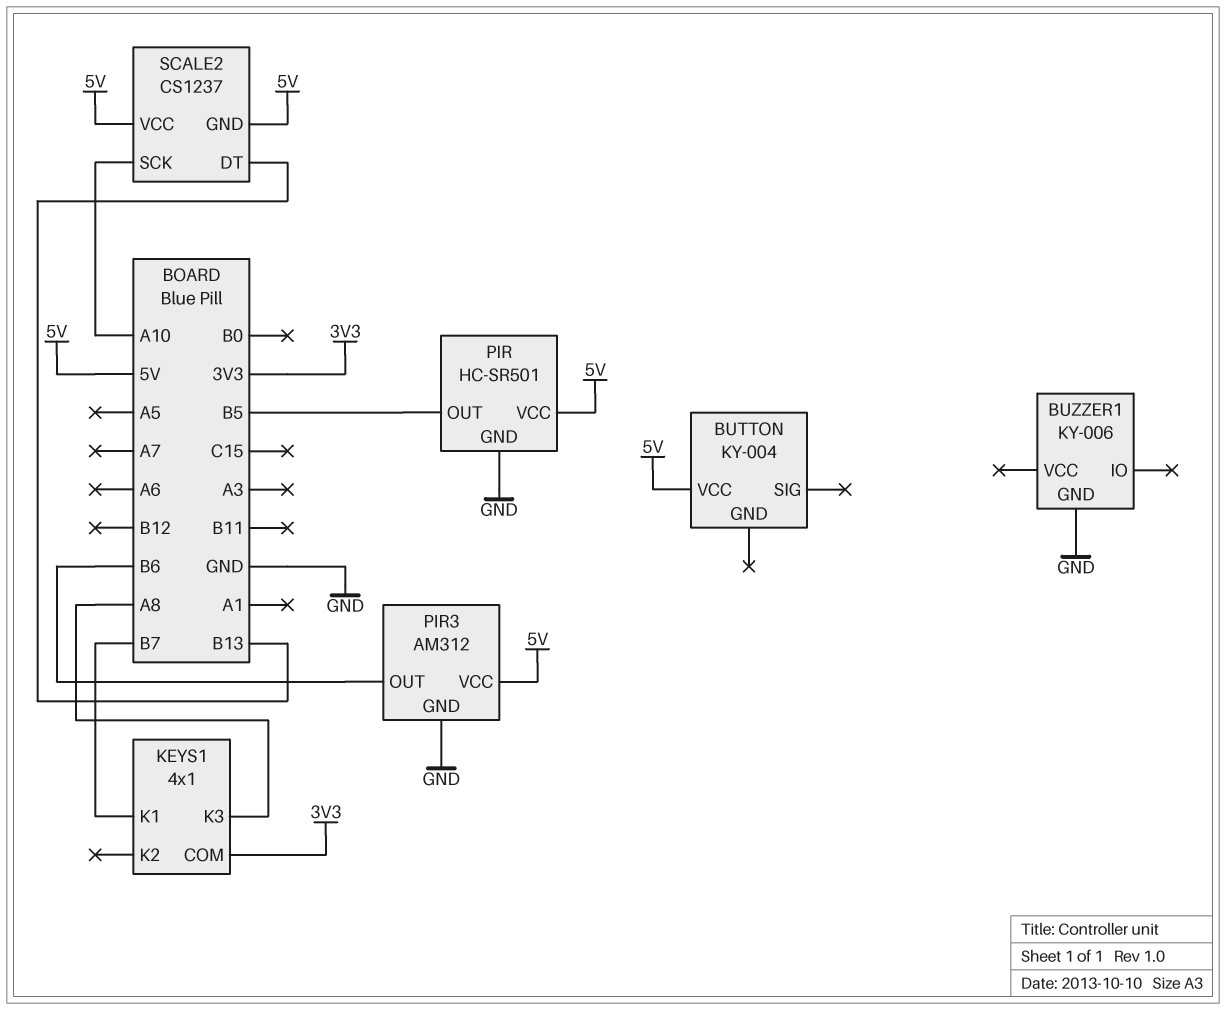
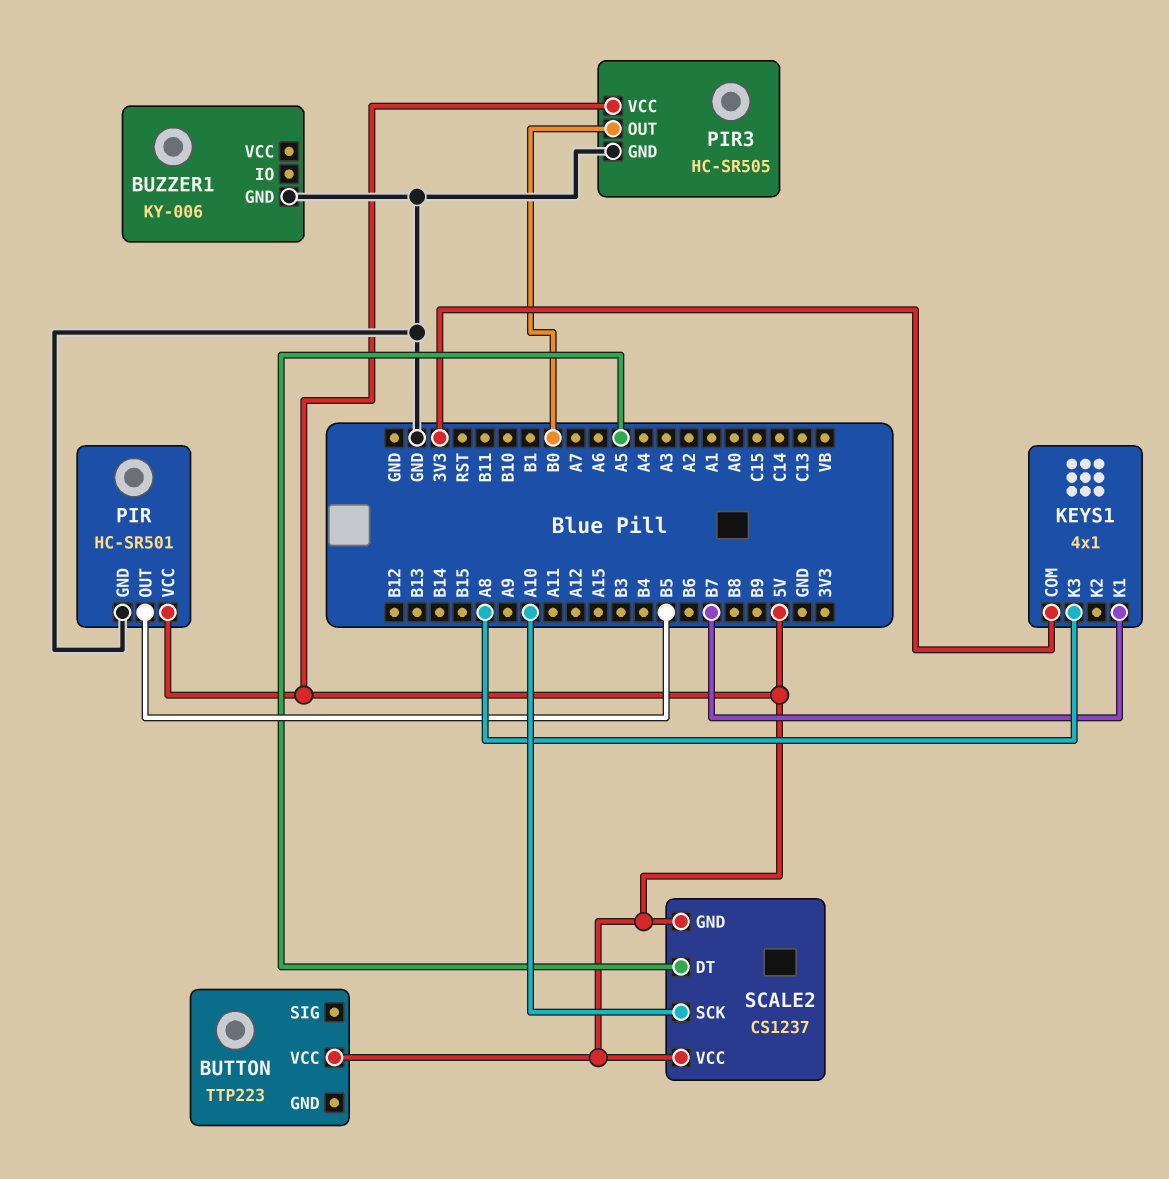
BUTTON: KY-004 -> TTP223
PIR3: AM312 -> HC-SR505
PIR3 pin OUT: B6 -> B0
SCALE2 pin DT: B13 -> A5

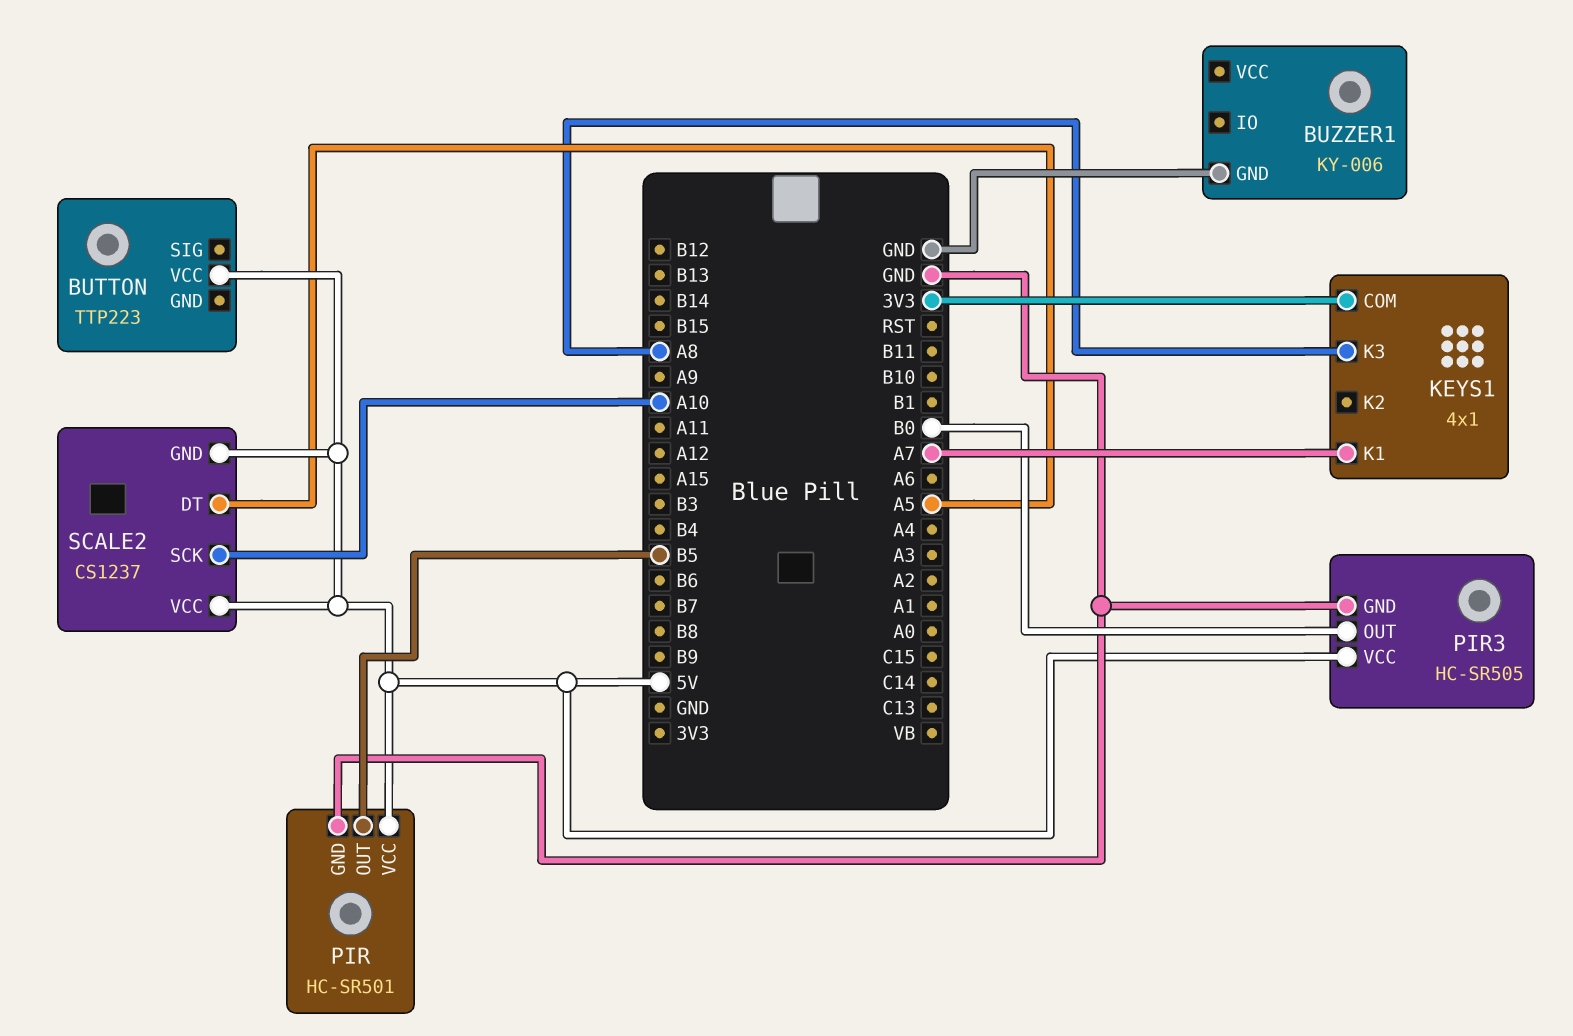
KEYS1 pin K1: B7 -> A7

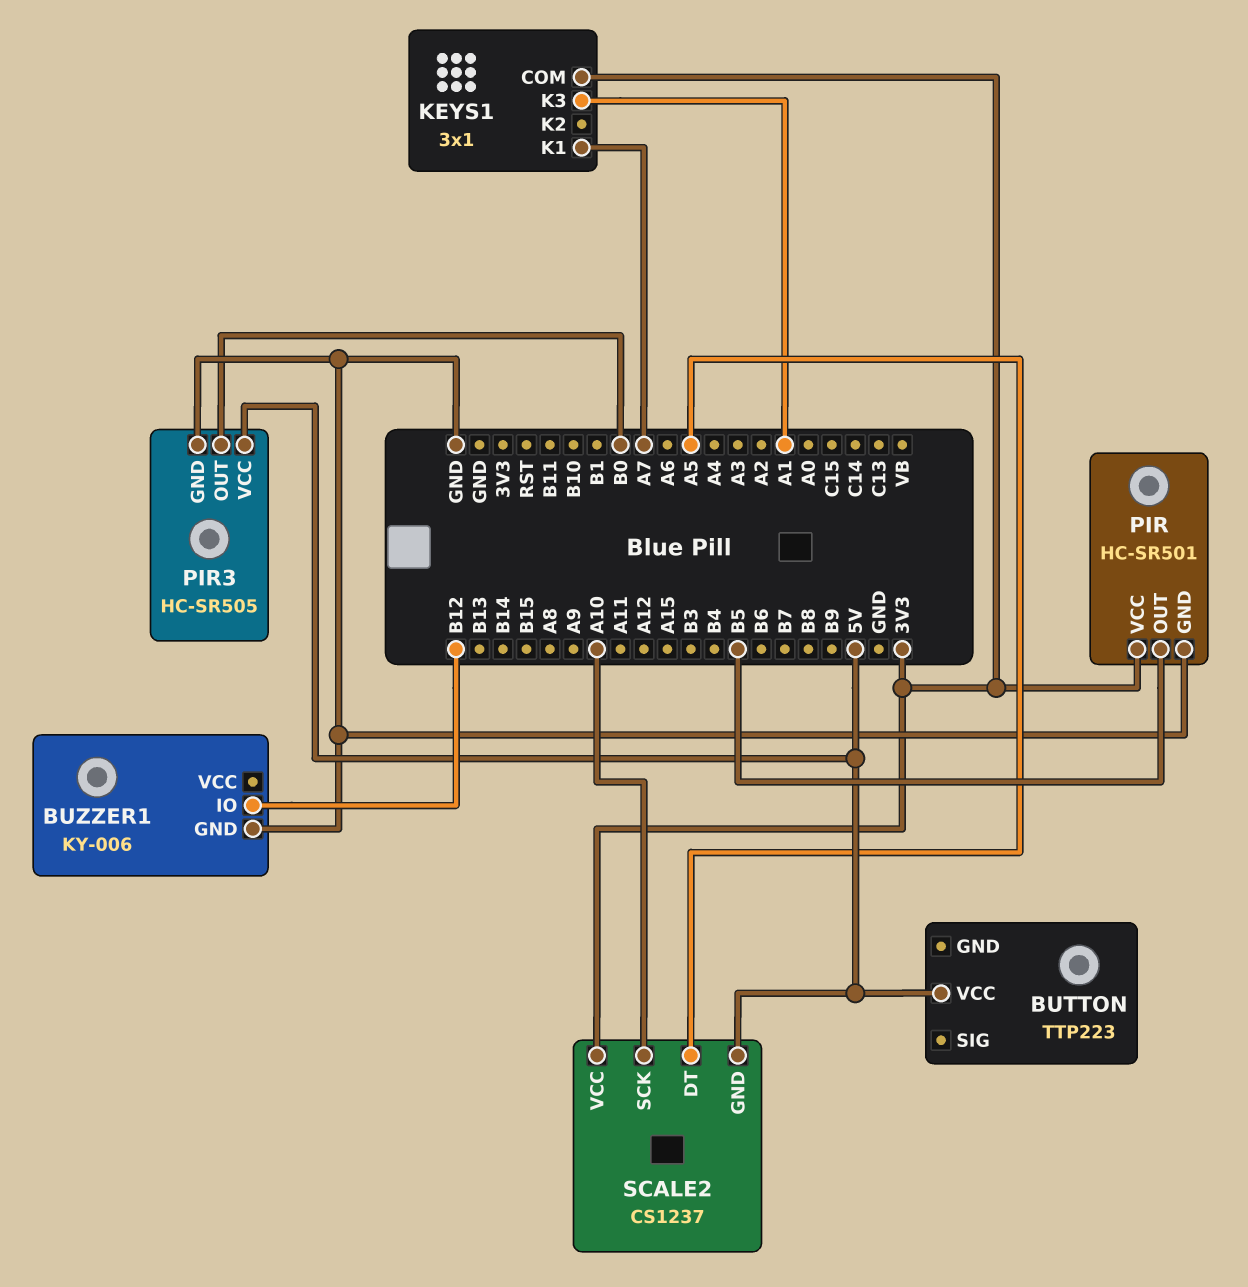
BUZZER1 pin IO: none -> B12
KEYS1: 4x1 -> 3x1
KEYS1 pin K3: A8 -> A1
PIR pin VCC: 5V -> 3V3
SCALE2 pin VCC: 5V -> 3V3

